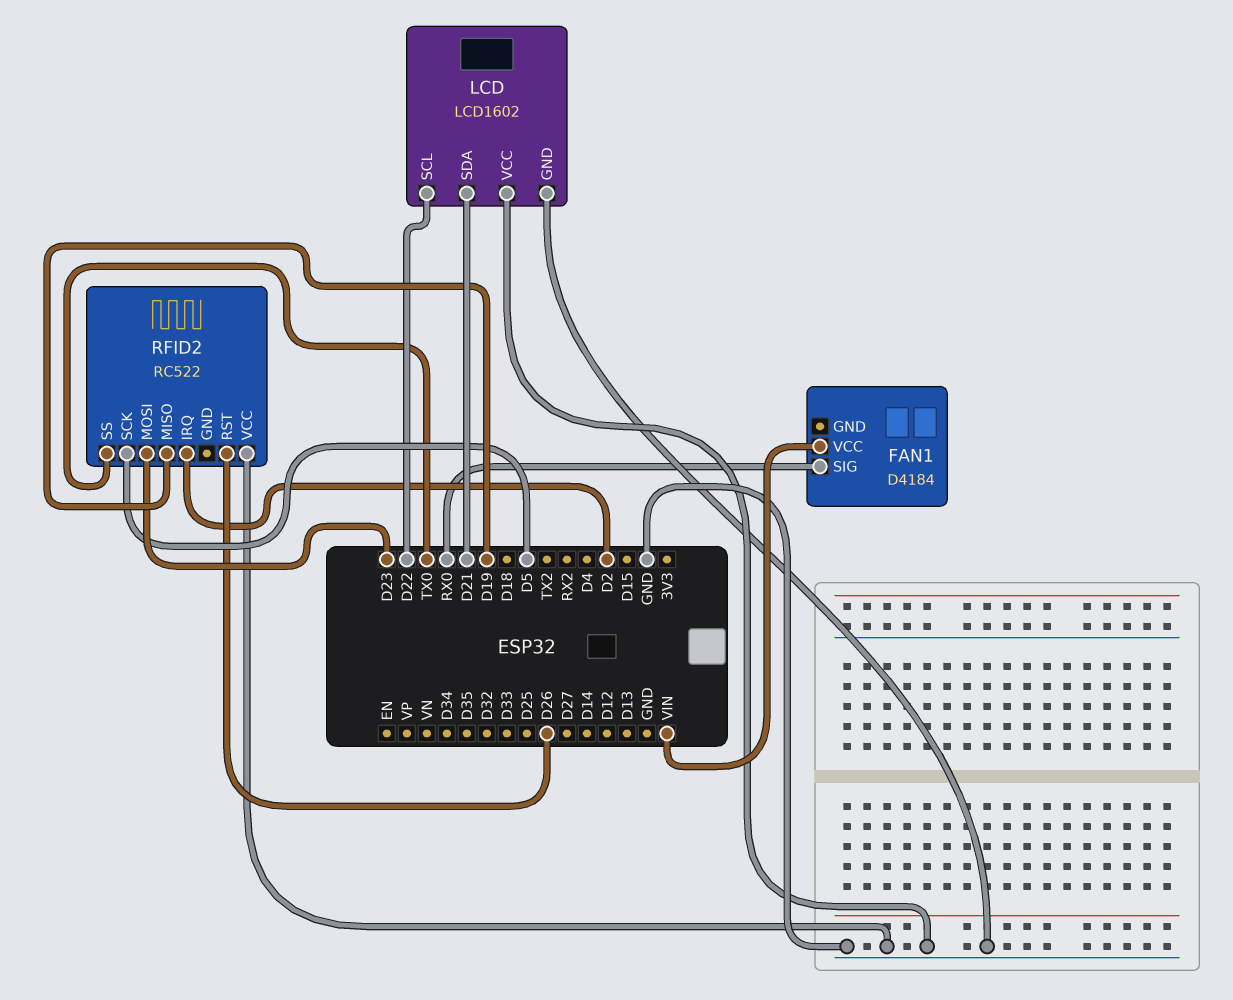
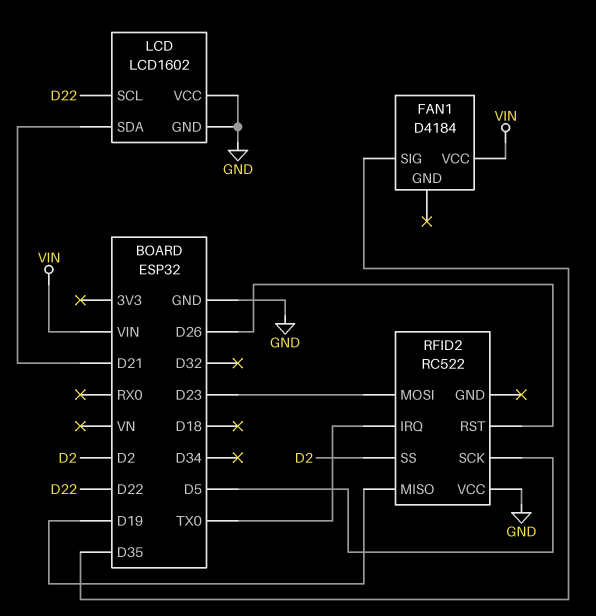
FAN1 pin SIG: RX0 -> D35
RFID2 pin IRQ: D2 -> TX0
RFID2 pin SS: TX0 -> D2

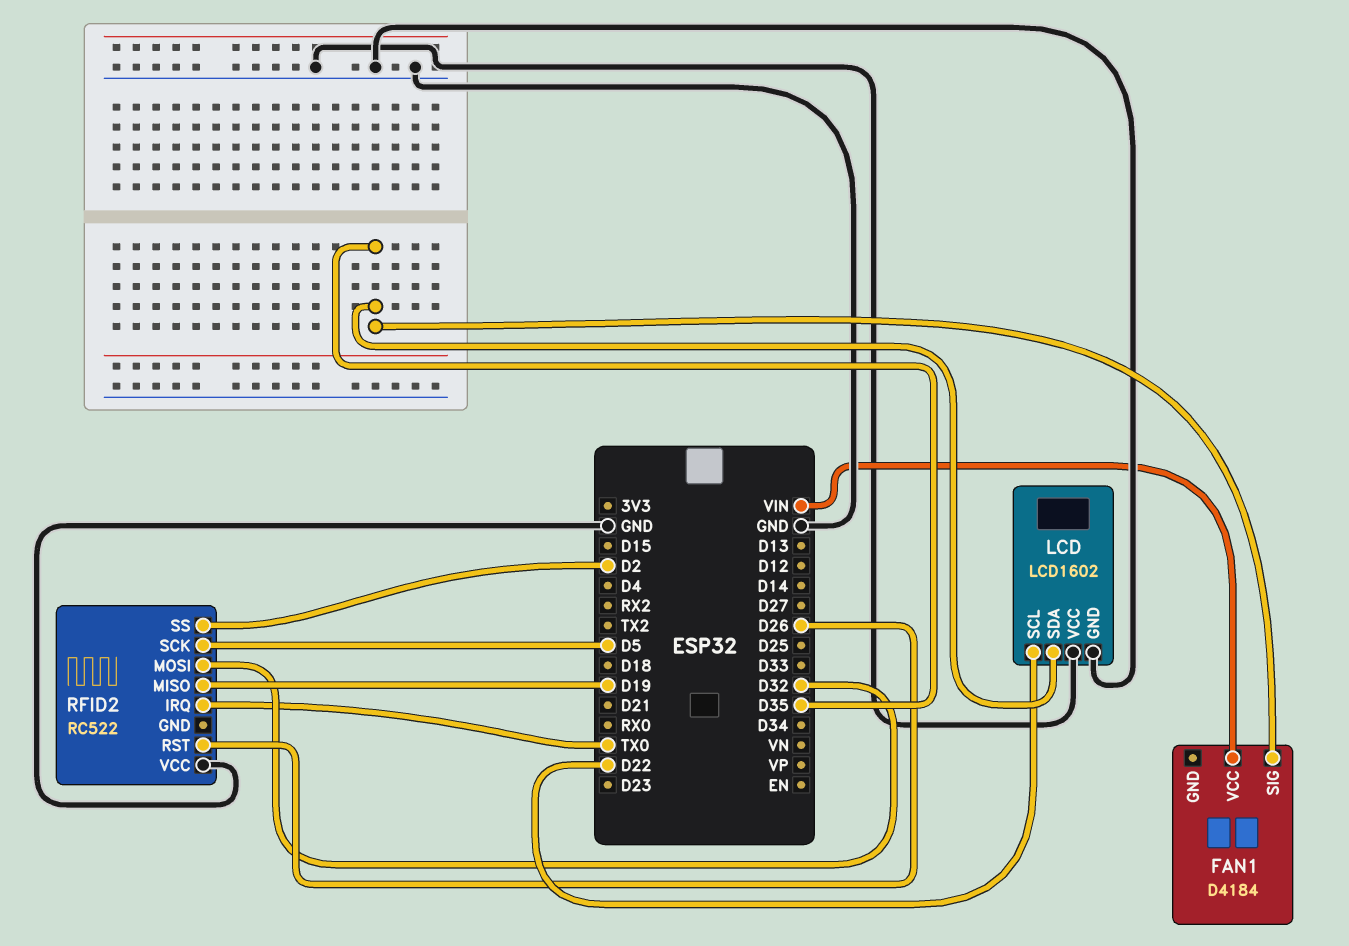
LCD pin SDA: D21 -> D35
RFID2 pin MOSI: D23 -> D32

